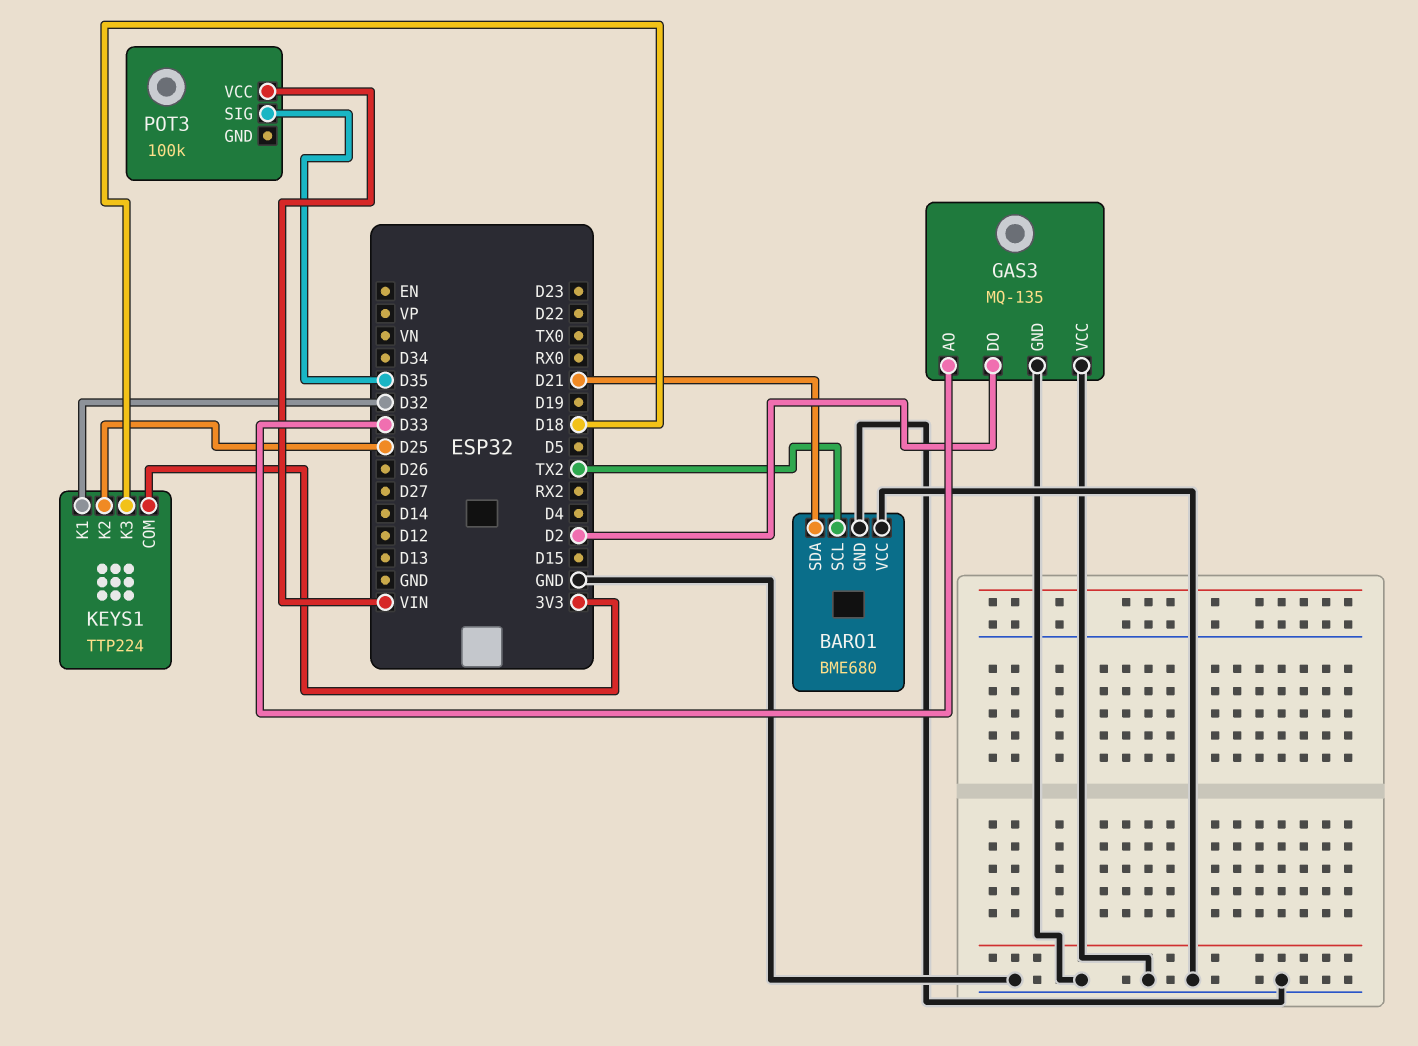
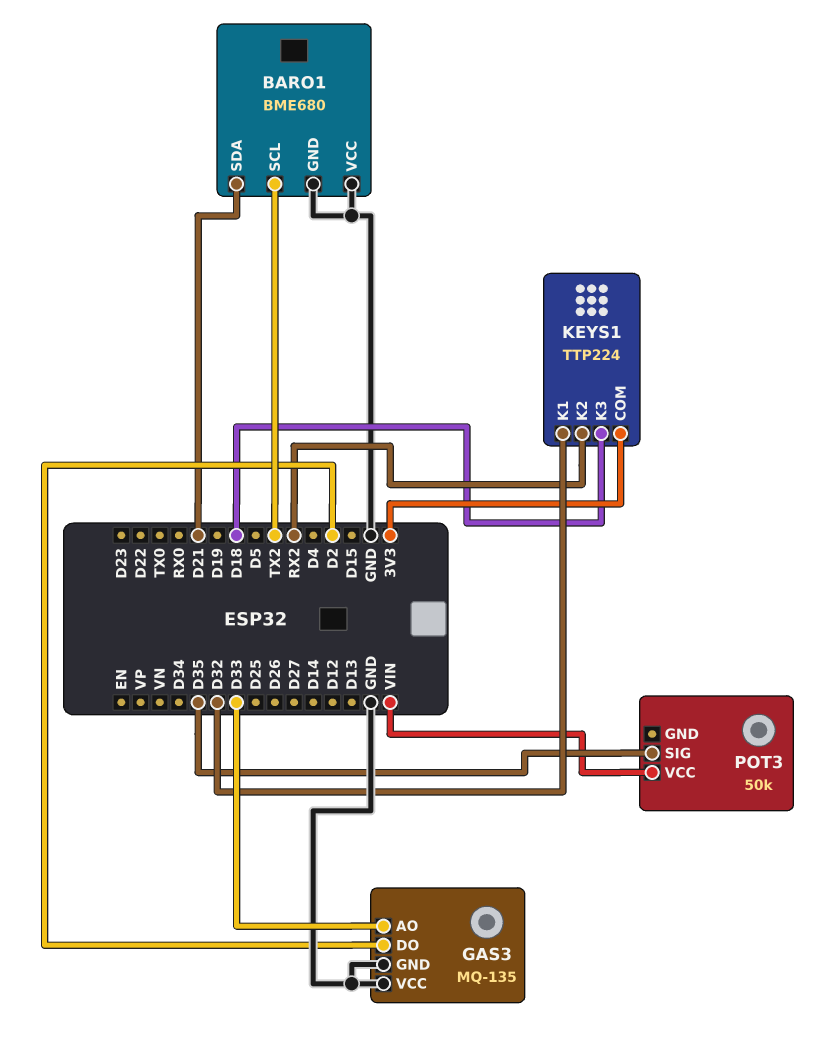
KEYS1 pin K2: D25 -> RX2
POT3: 100k -> 50k

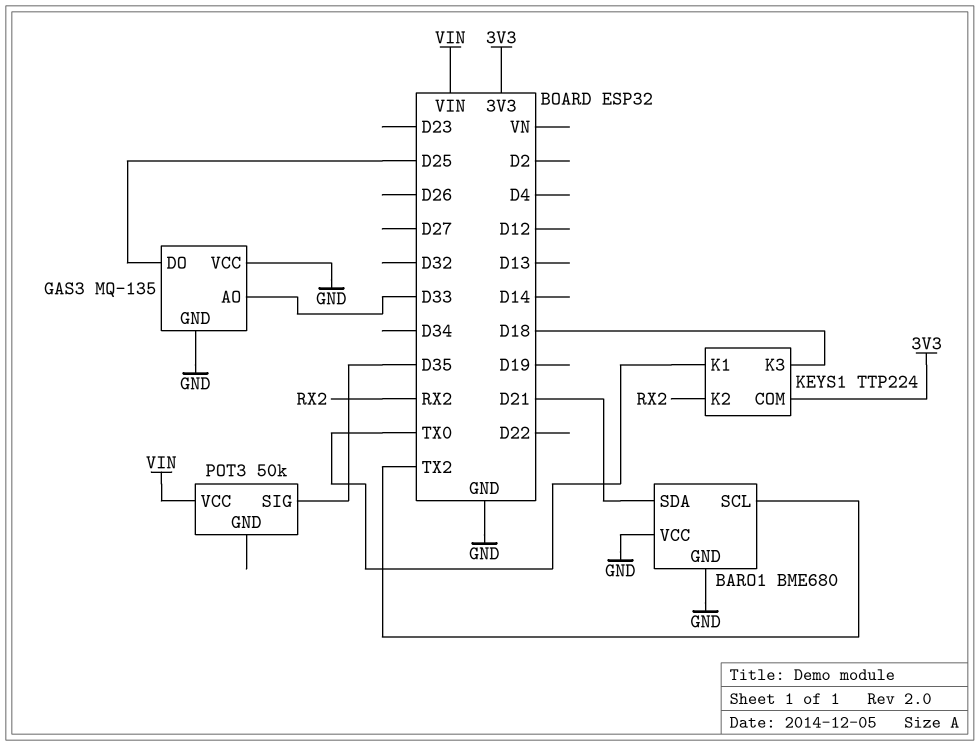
GAS3 pin DO: D2 -> D25
KEYS1 pin K1: D32 -> TX0

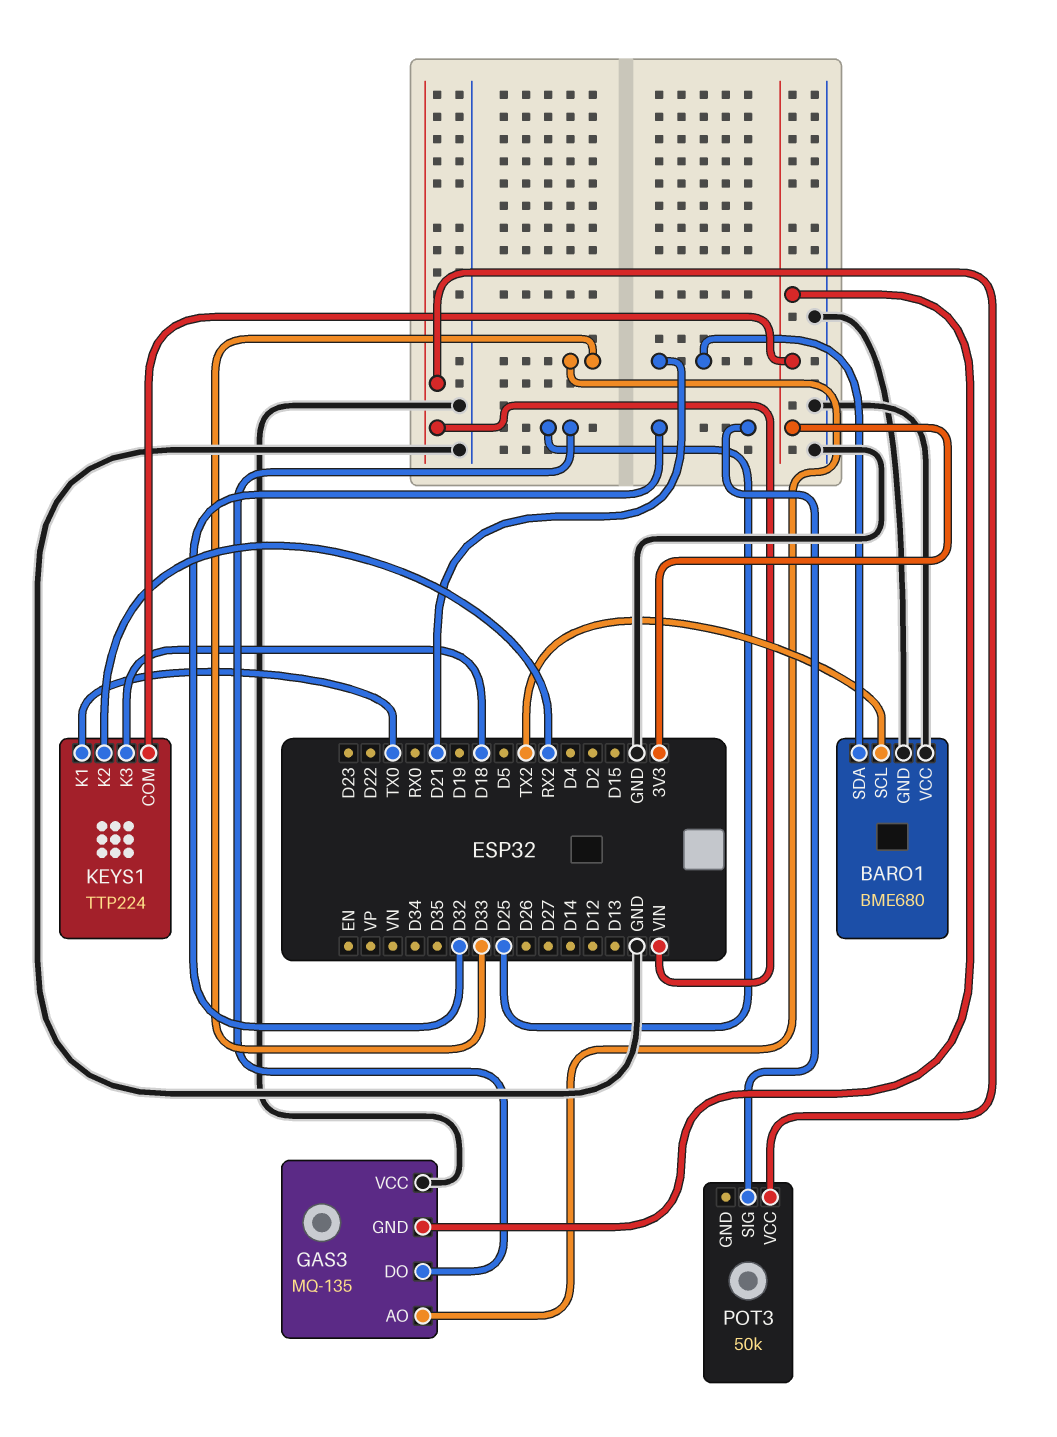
GAS3 pin GND: GND -> 3V3
POT3 pin SIG: D35 -> D32

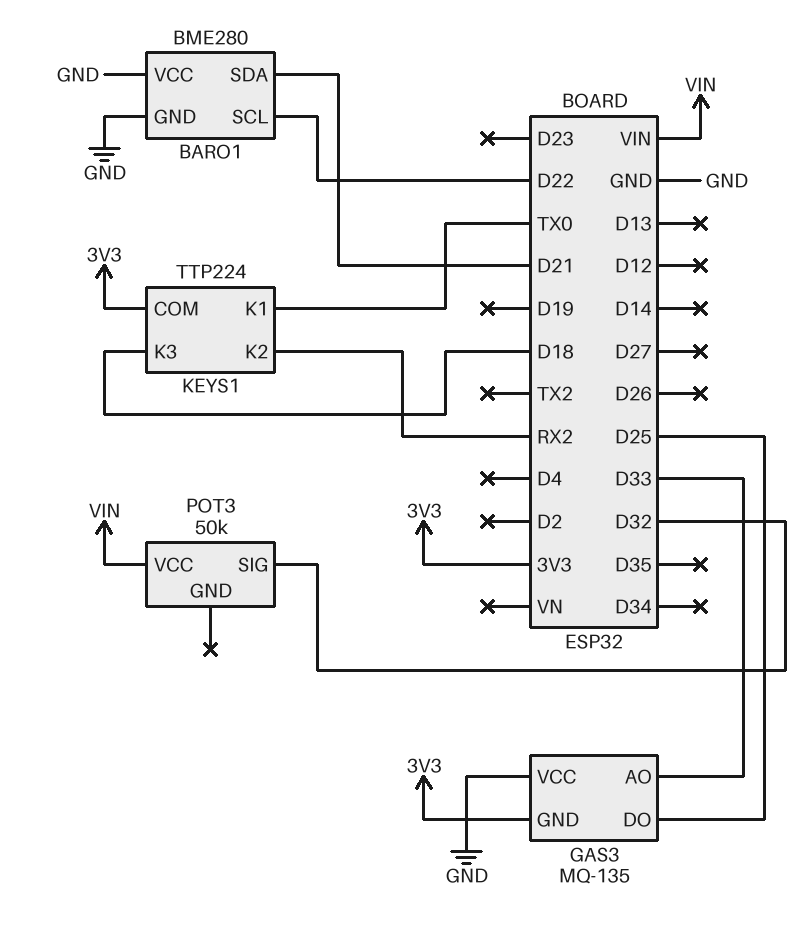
BARO1: BME680 -> BME280
BARO1 pin SCL: TX2 -> D22

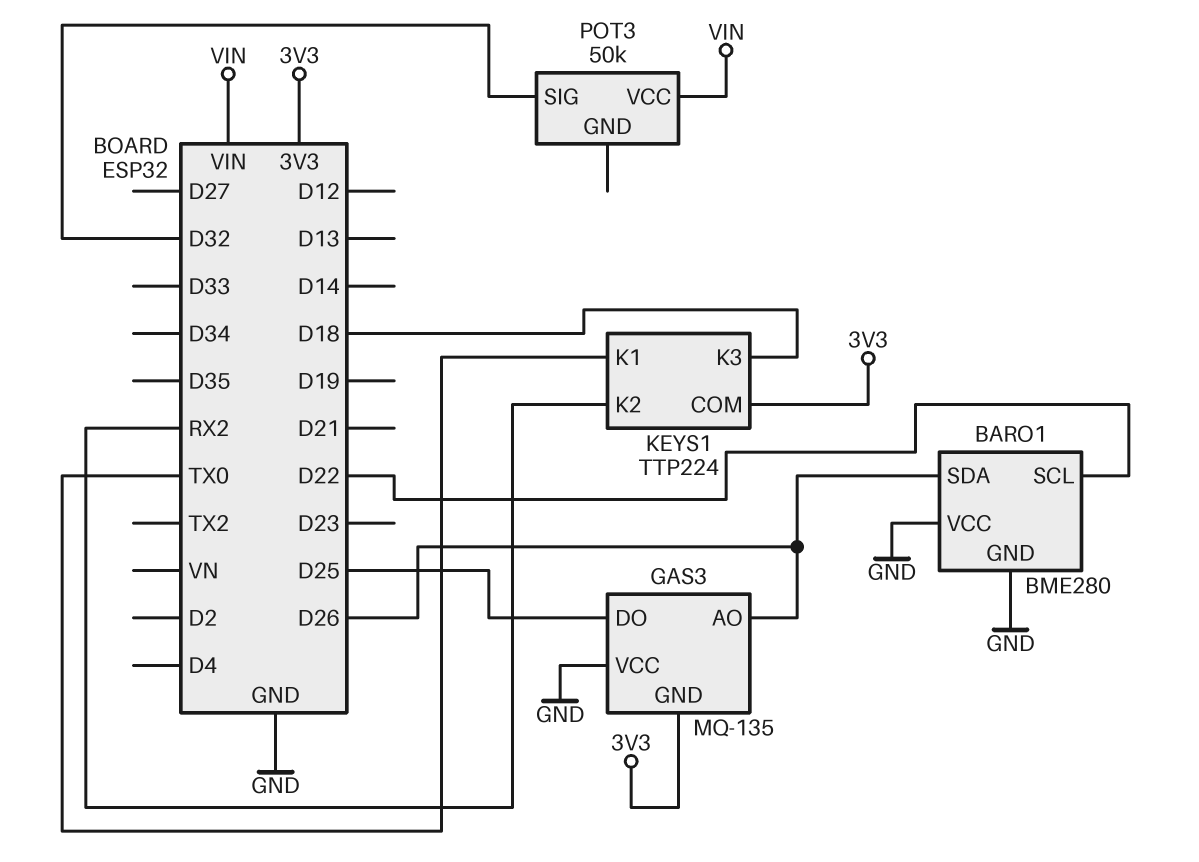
BARO1 pin SDA: D21 -> D26
GAS3 pin AO: D33 -> D26

